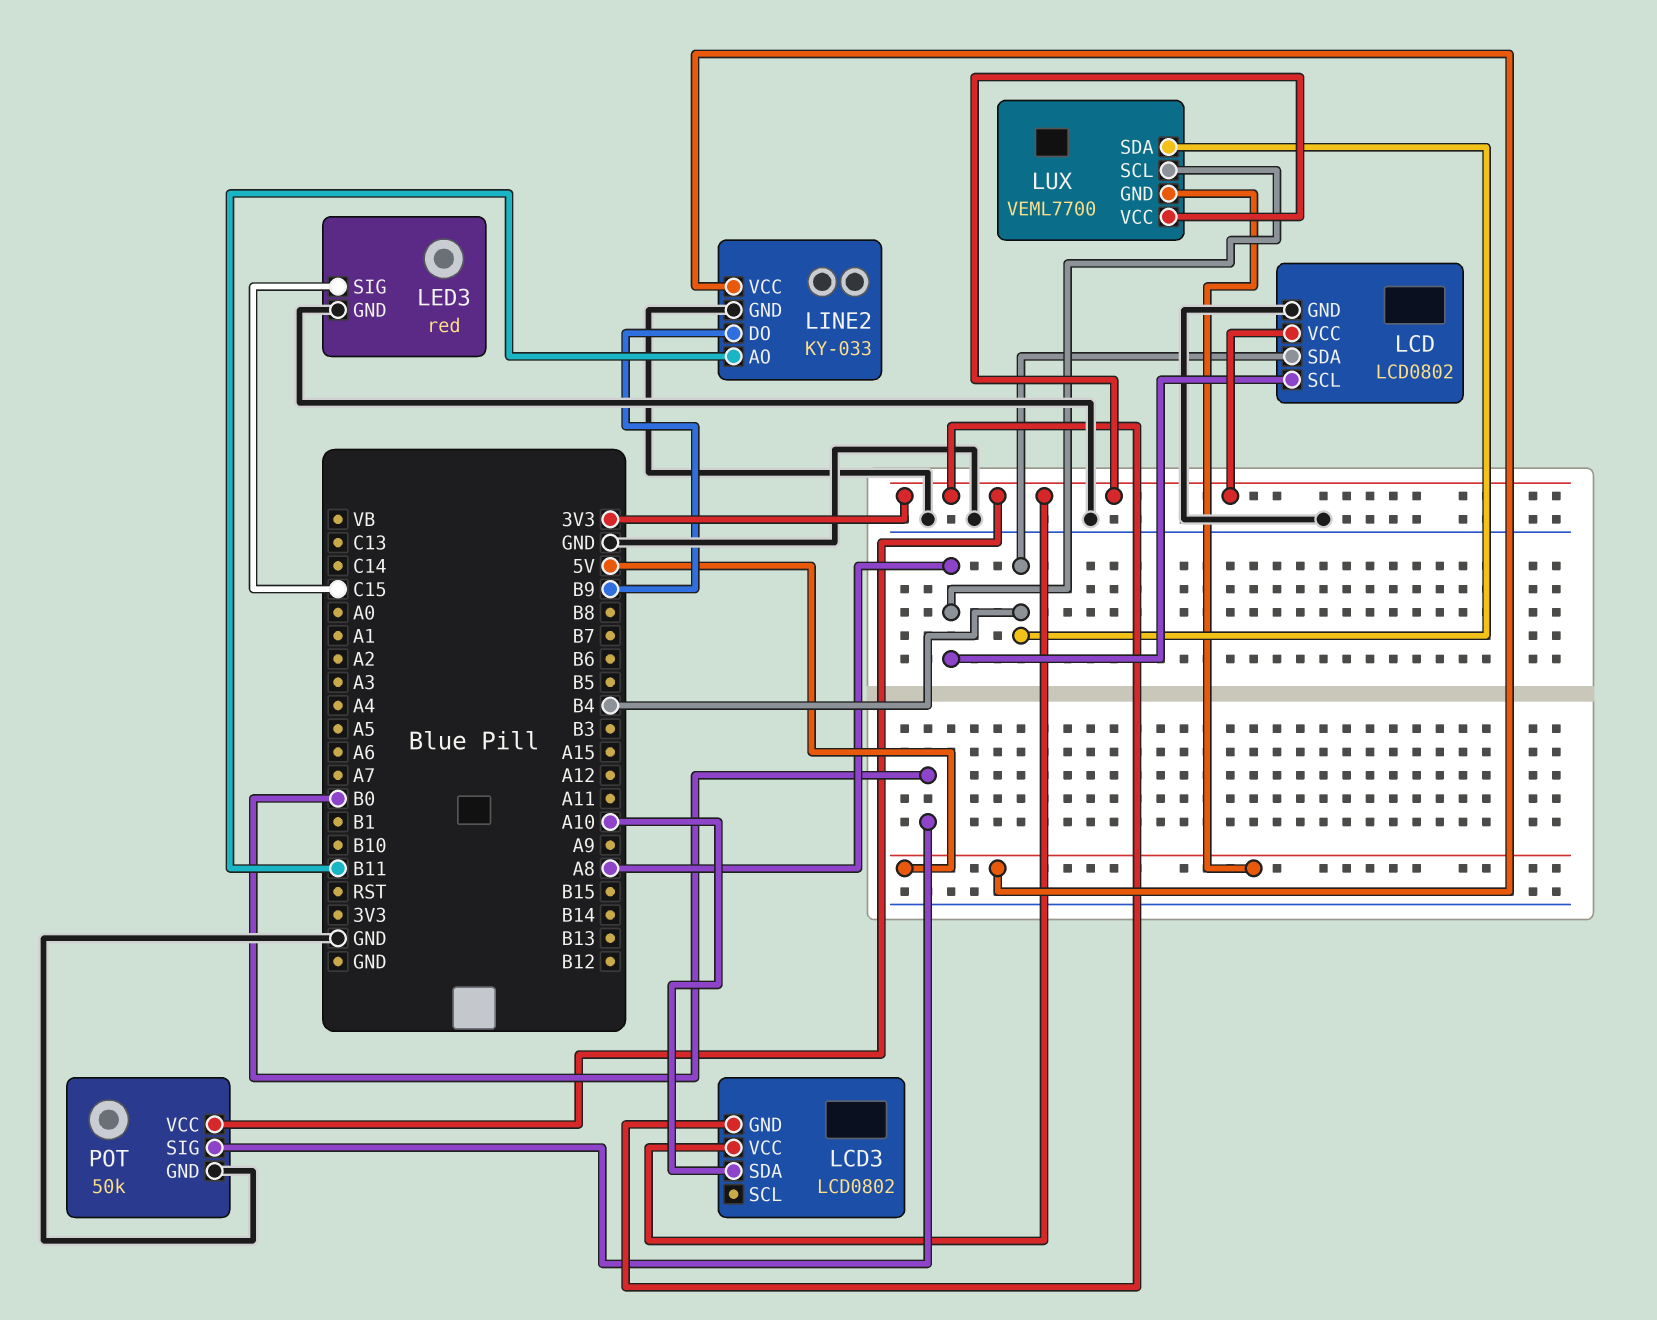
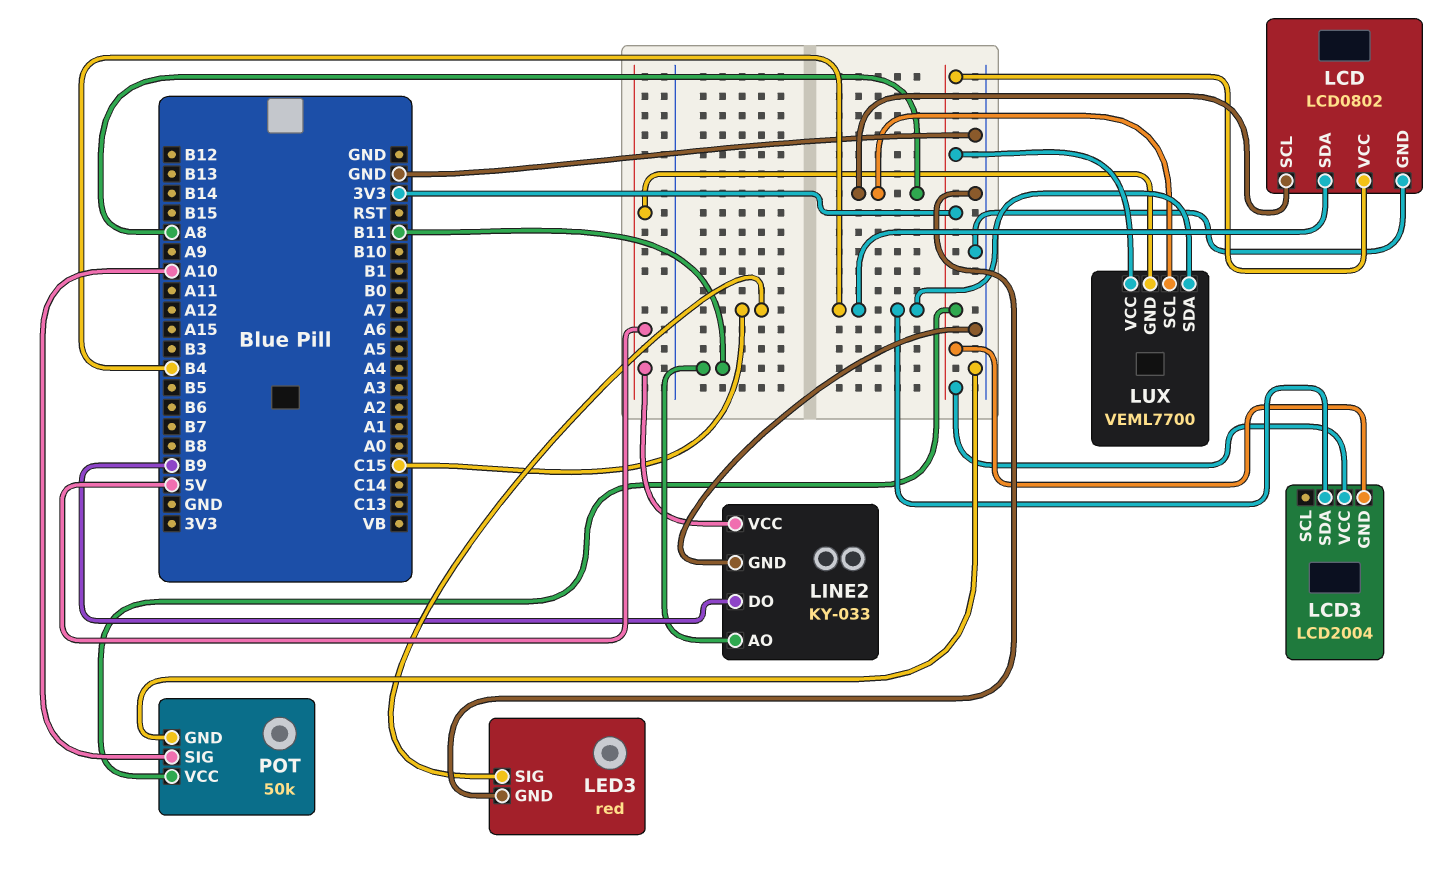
LCD3: LCD0802 -> LCD2004
LCD3 pin SDA: A10 -> B4
POT pin SIG: B0 -> A10

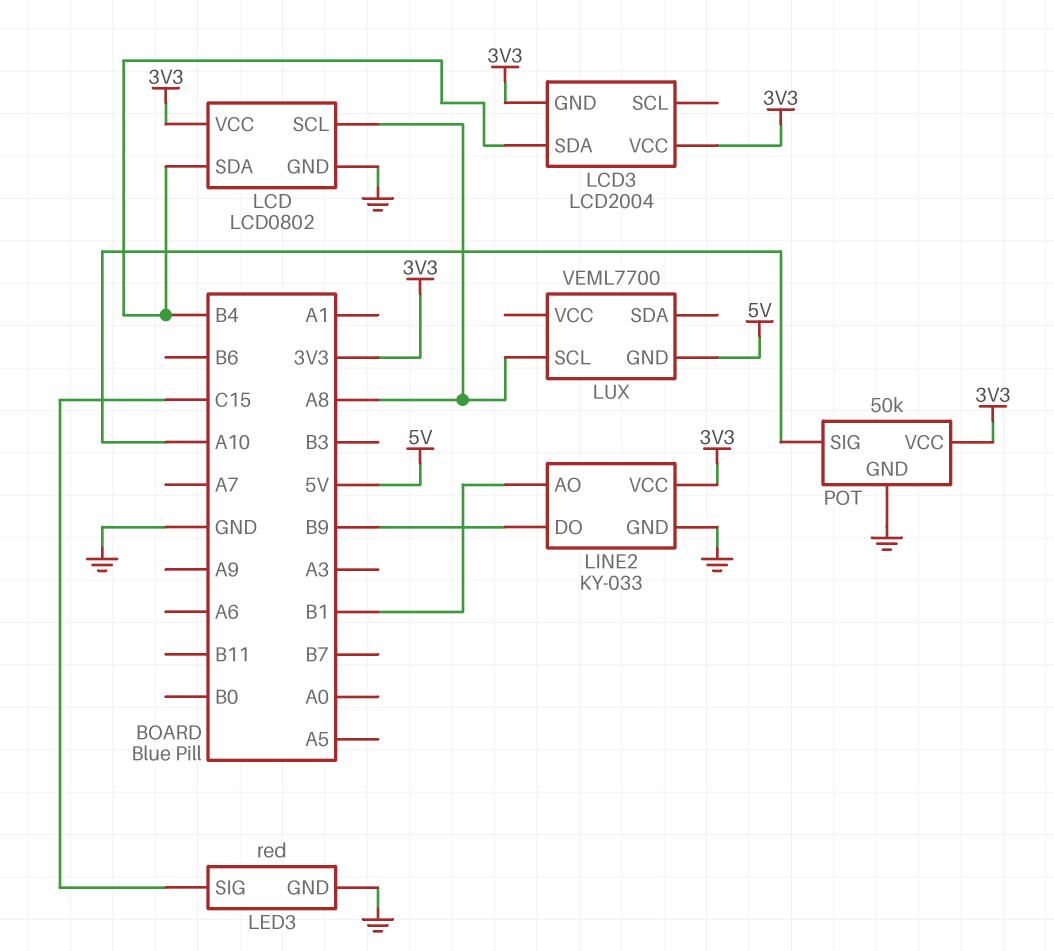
LINE2 pin AO: B11 -> B1
LINE2 pin VCC: 5V -> 3V3
LUX pin SDA: B4 -> none
LUX pin VCC: 3V3 -> none

